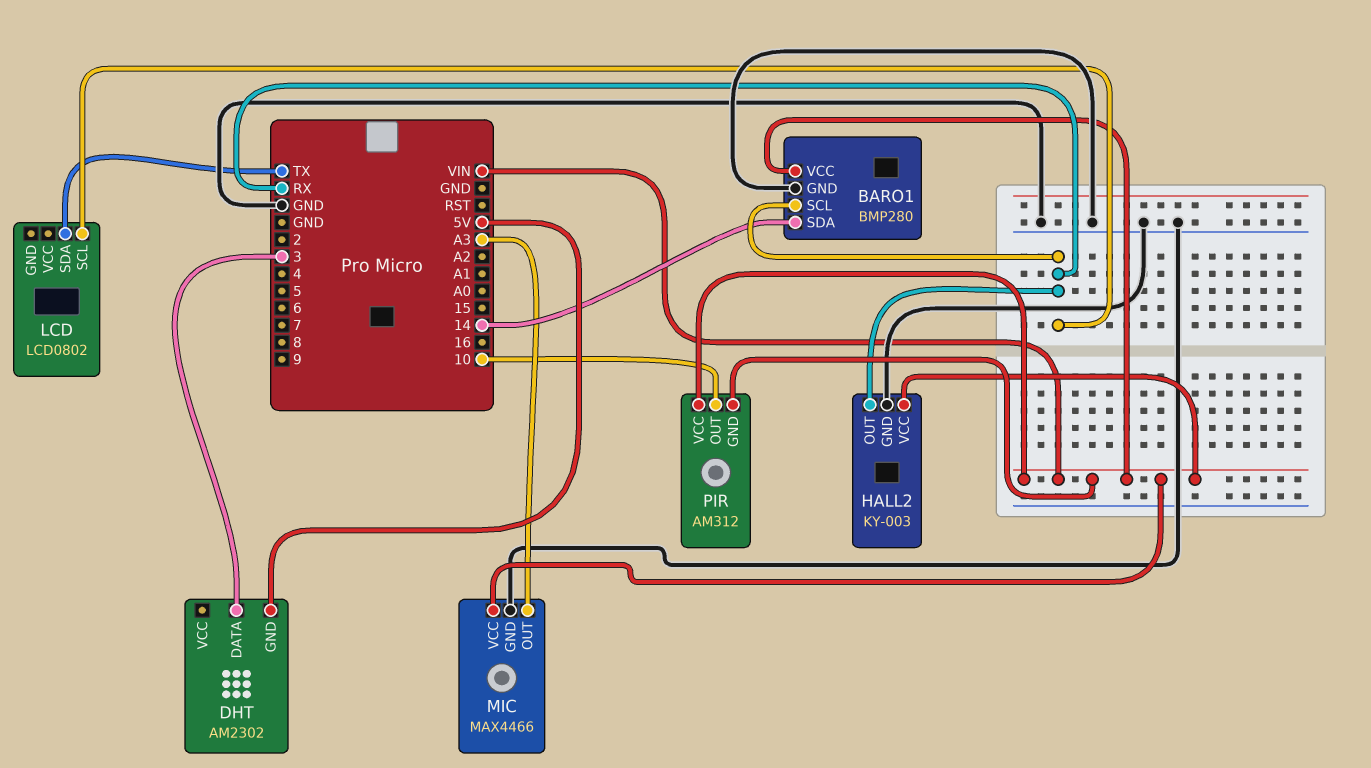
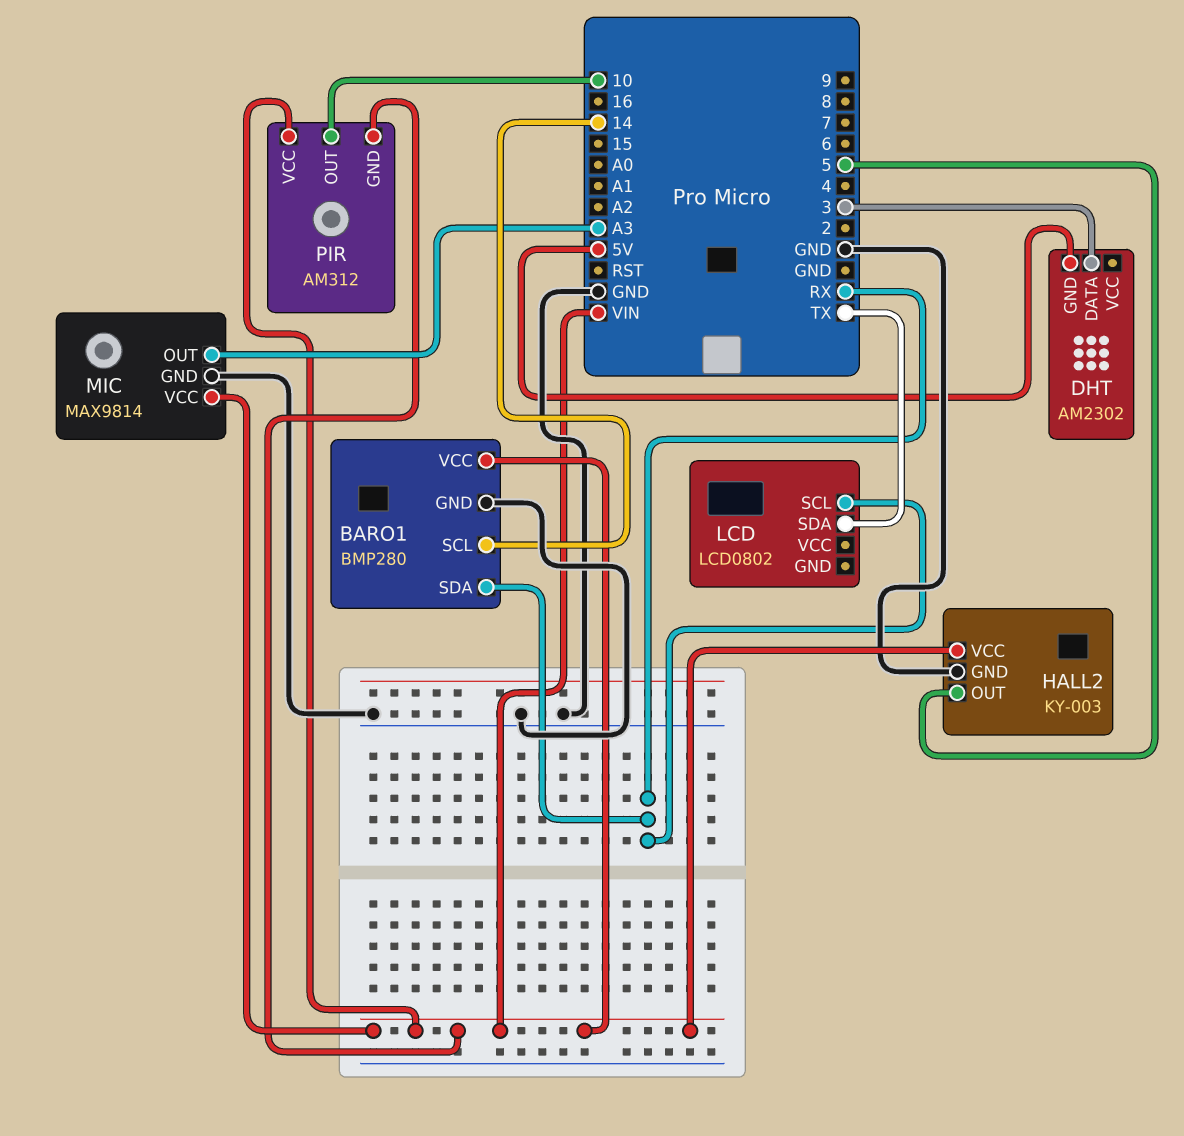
BARO1 pin SCL: RX -> 14
BARO1 pin SDA: 14 -> RX
HALL2 pin OUT: RX -> 5
MIC: MAX4466 -> MAX9814

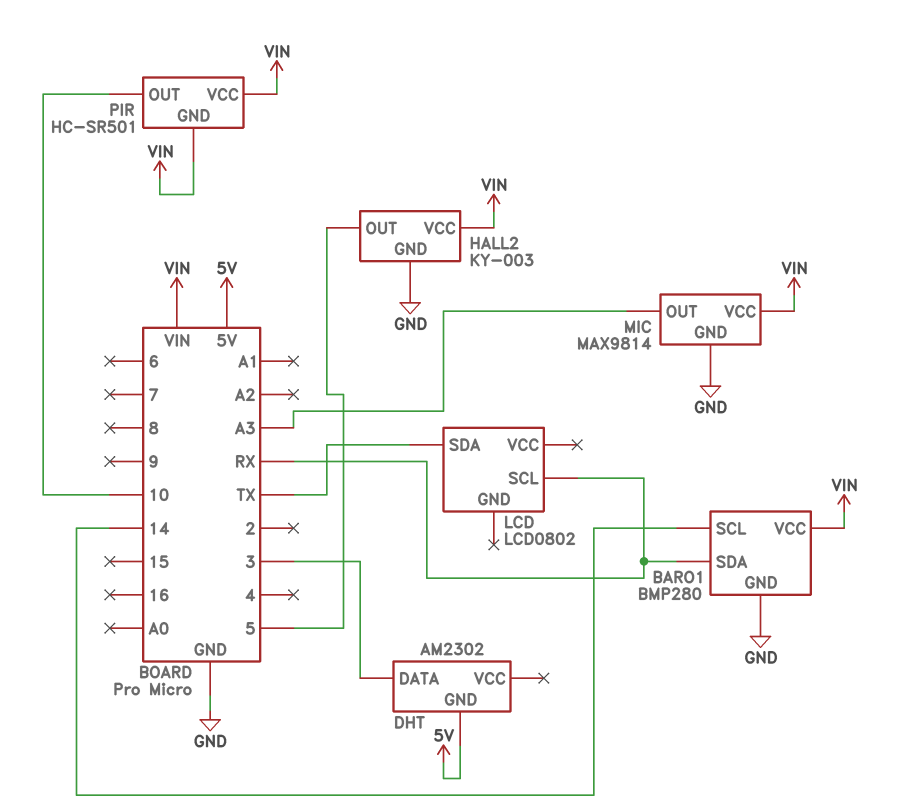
PIR: AM312 -> HC-SR501

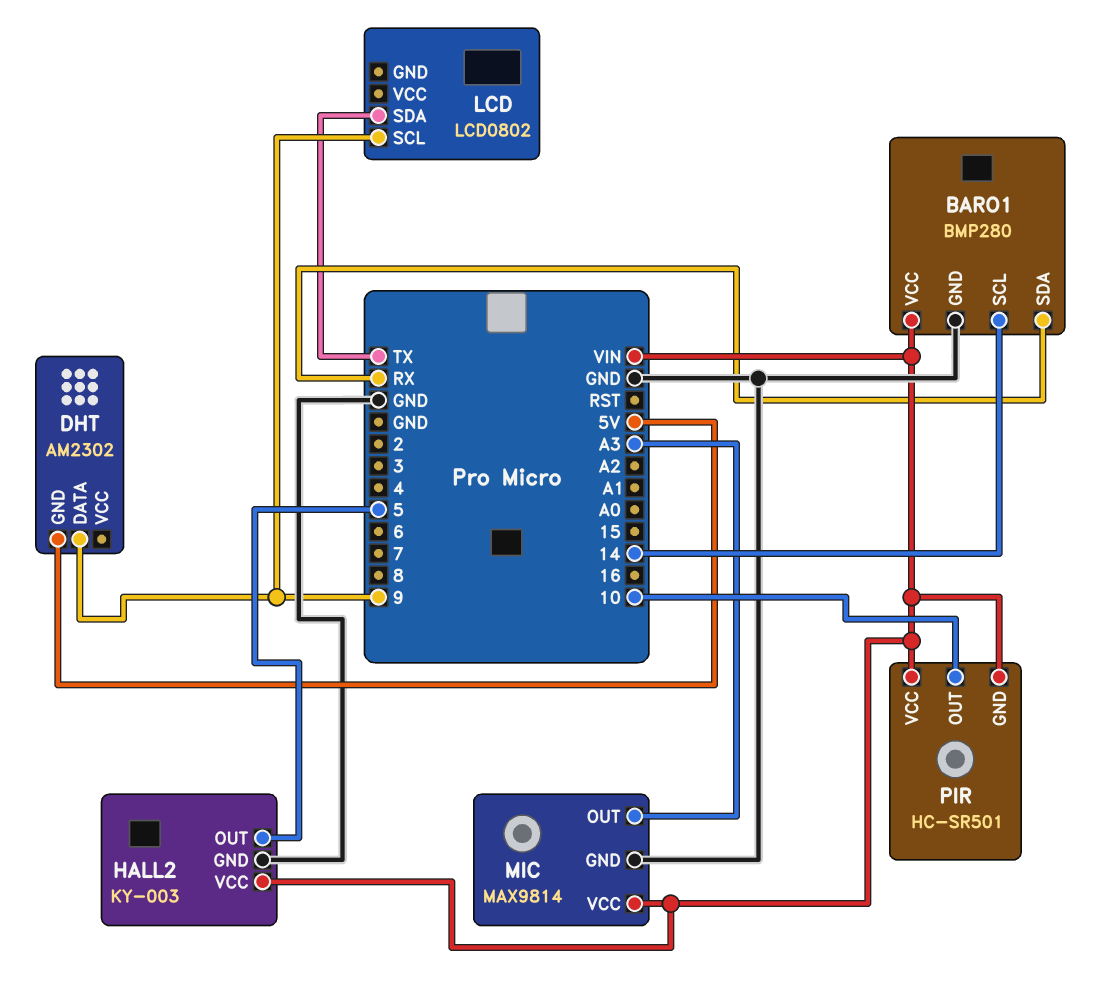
DHT pin DATA: 3 -> 9
LCD pin SCL: RX -> 9

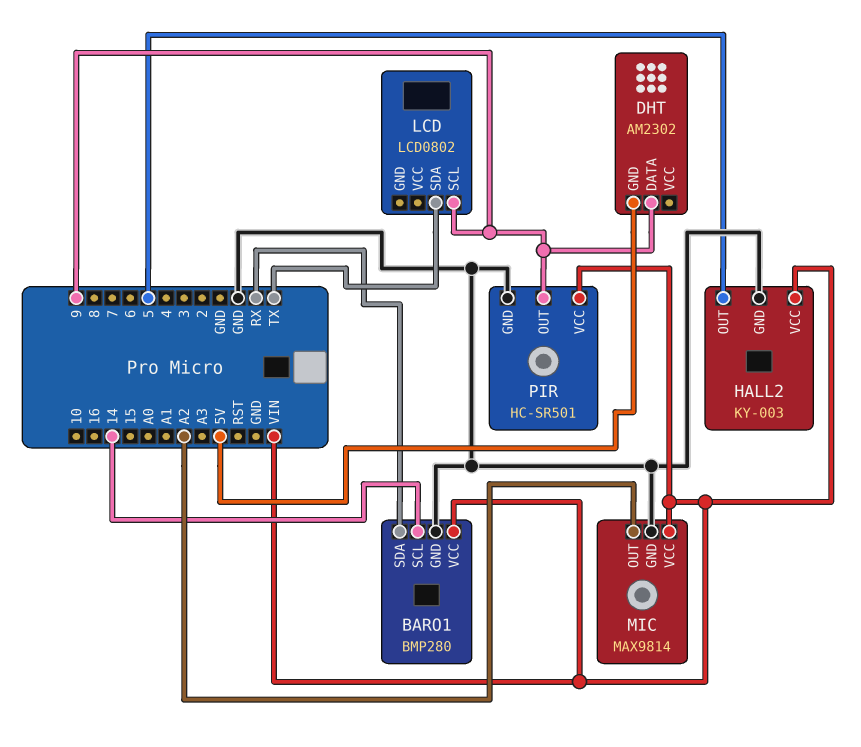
MIC pin OUT: A3 -> A2
PIR pin GND: VIN -> GND
PIR pin OUT: 10 -> 9

